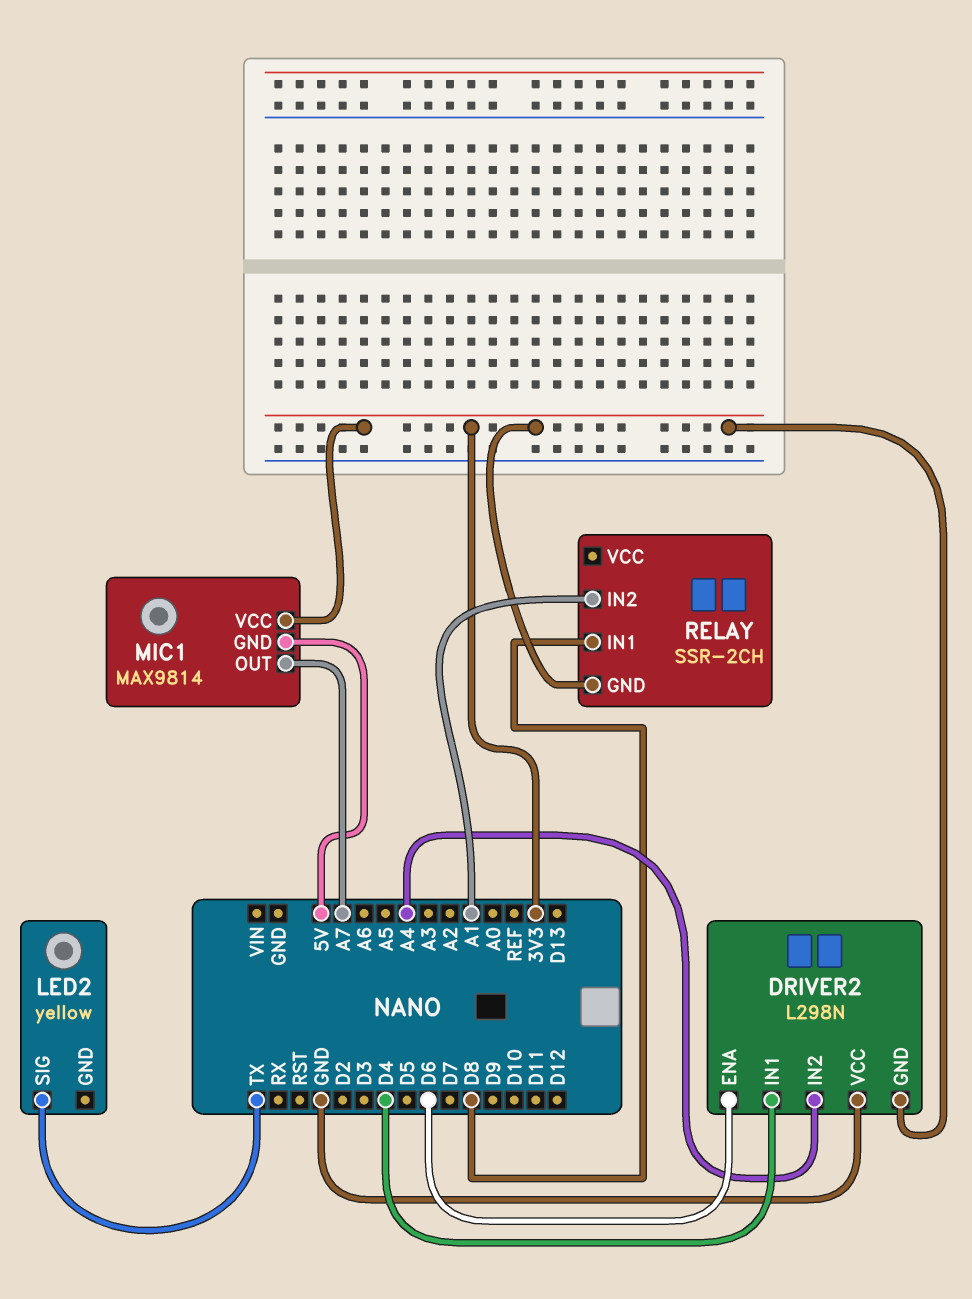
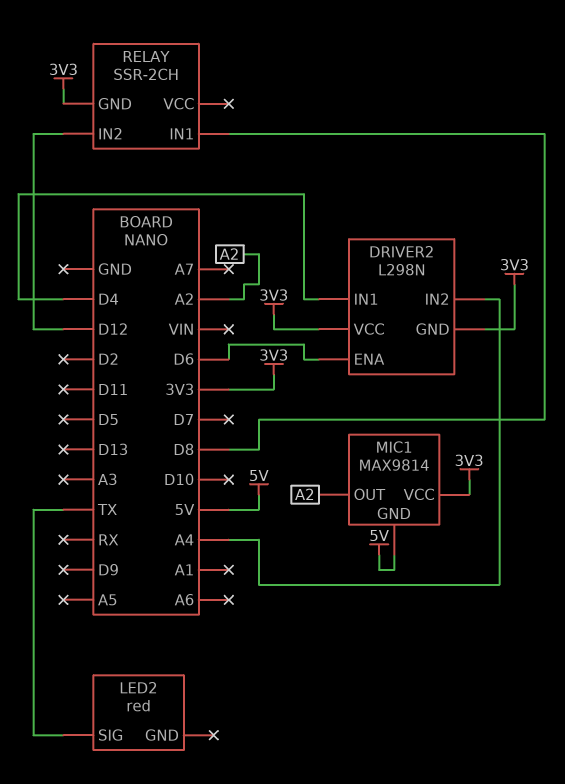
DRIVER2 pin VCC: GND -> 3V3
LED2: yellow -> red
MIC1 pin OUT: A7 -> A2
RELAY pin IN2: A1 -> D12

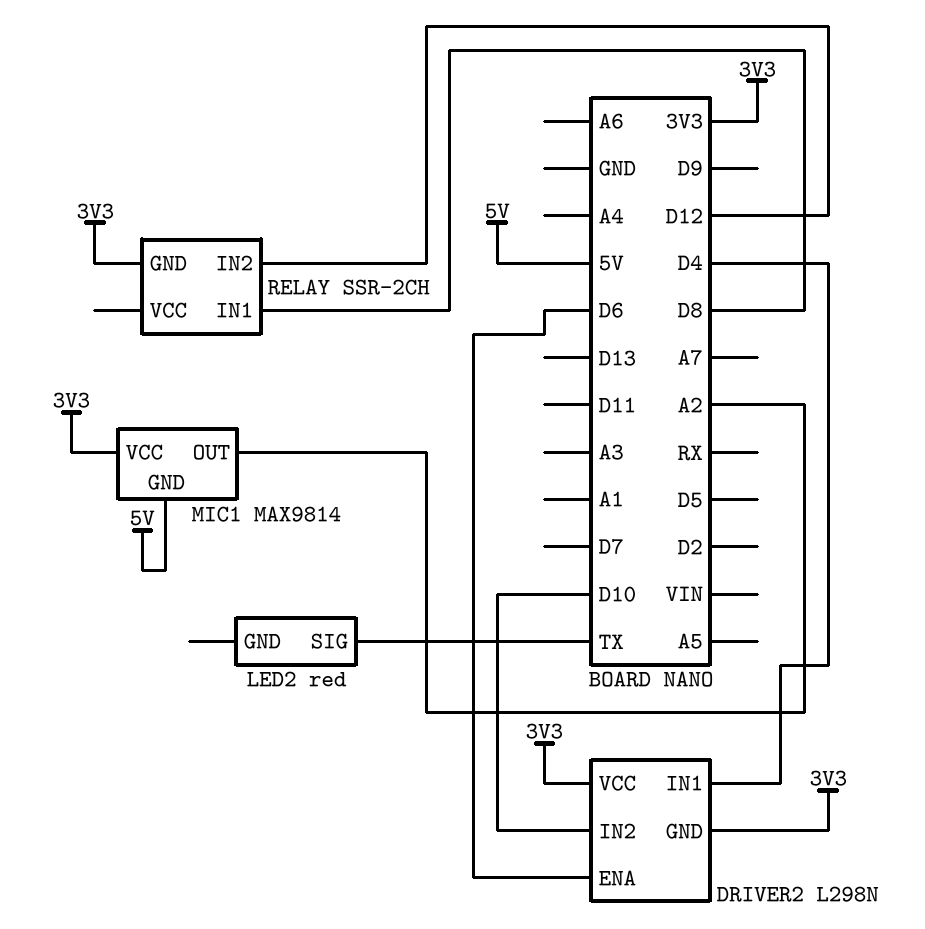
DRIVER2 pin IN2: A4 -> D10

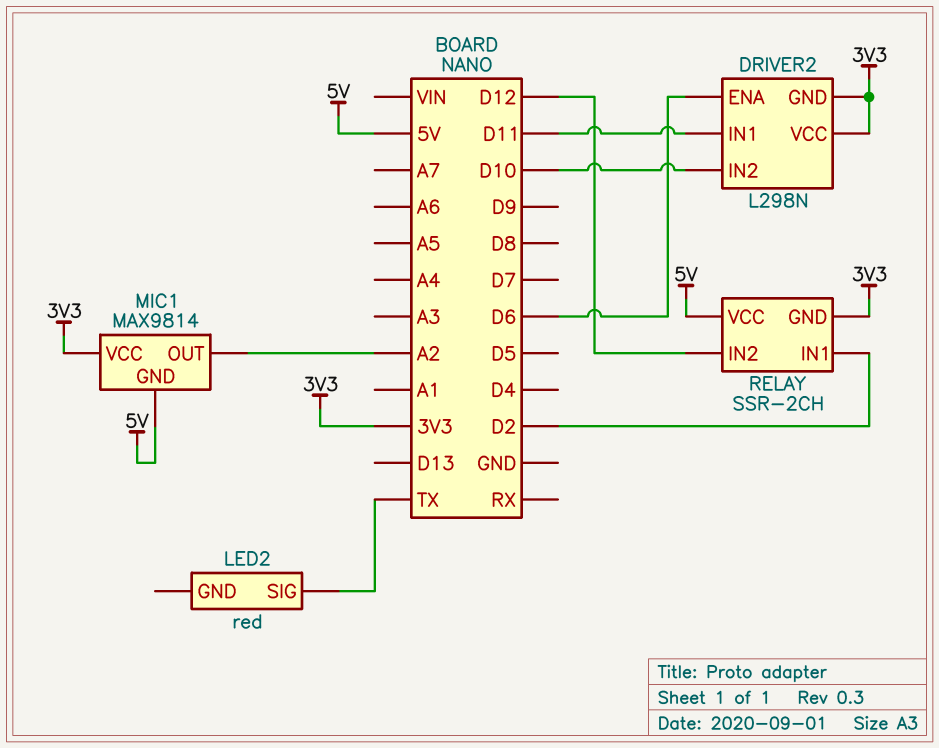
DRIVER2 pin IN1: D4 -> D11
RELAY pin IN1: D8 -> D2
RELAY pin VCC: none -> 5V

